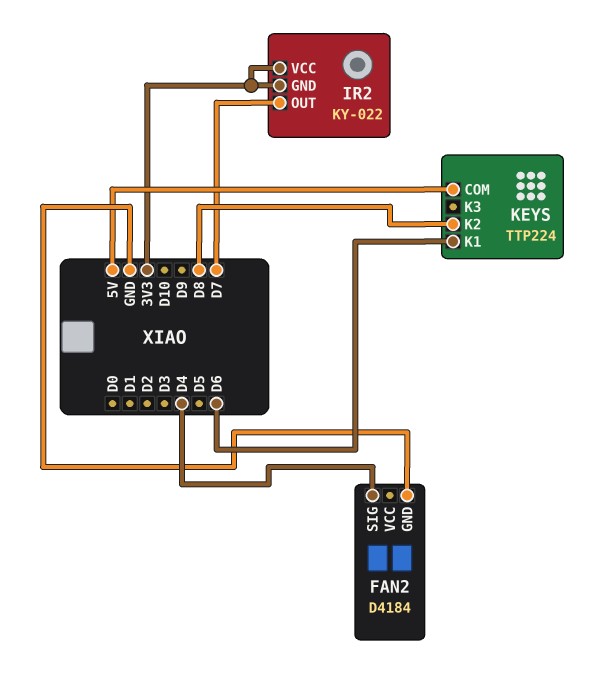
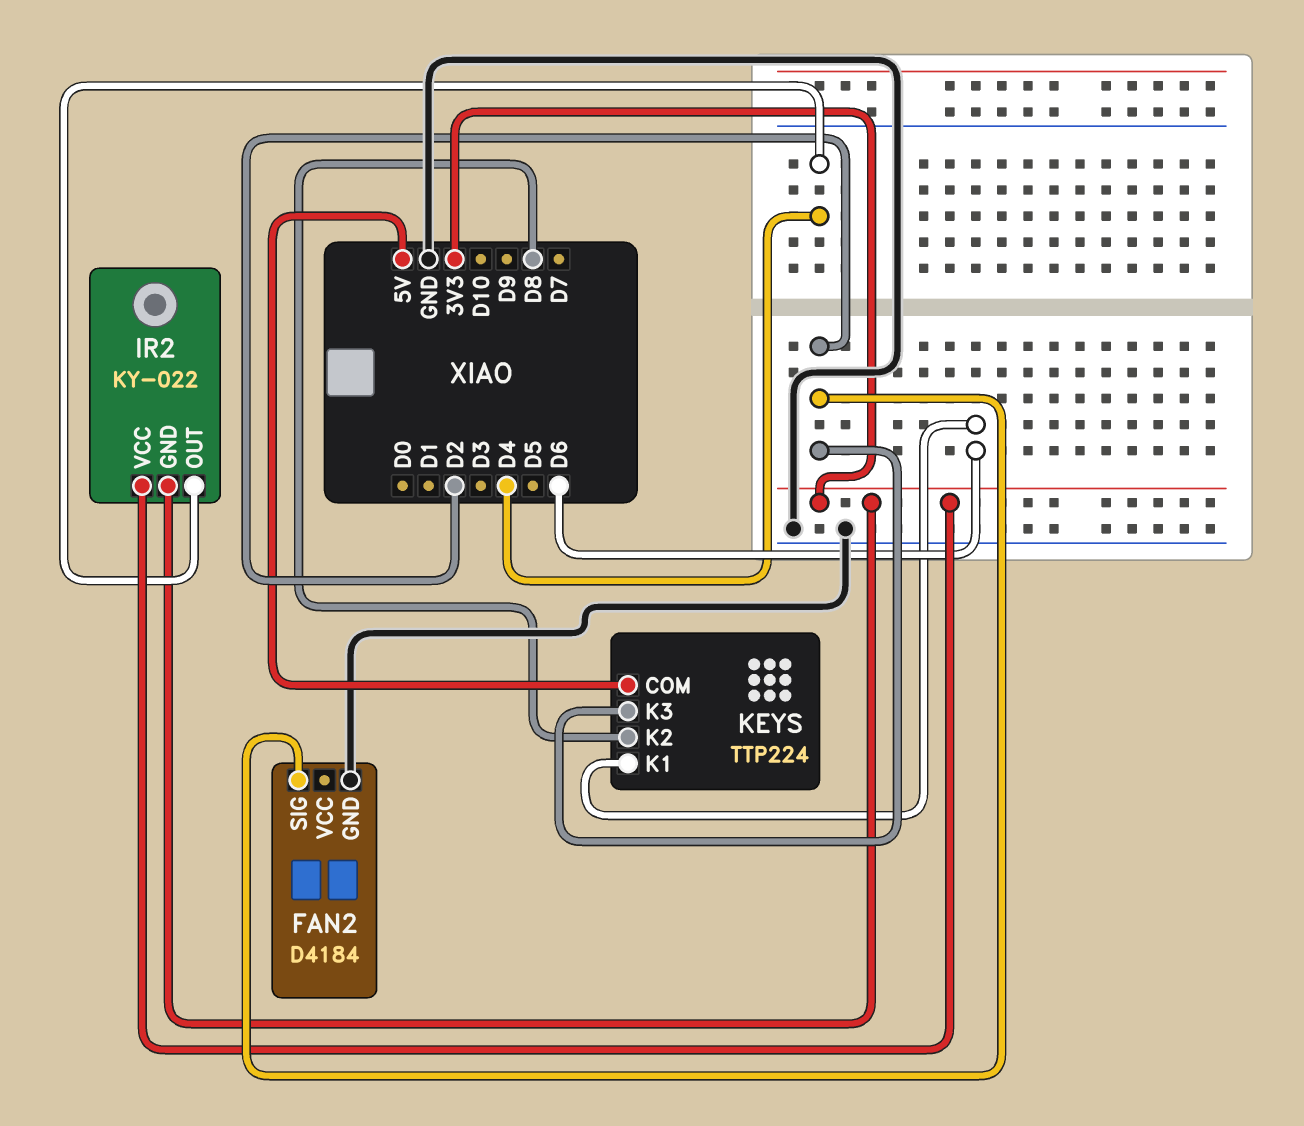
FAN2 pin SIG: D4 -> D2
IR2 pin OUT: D7 -> D4
KEYS pin K3: none -> D2

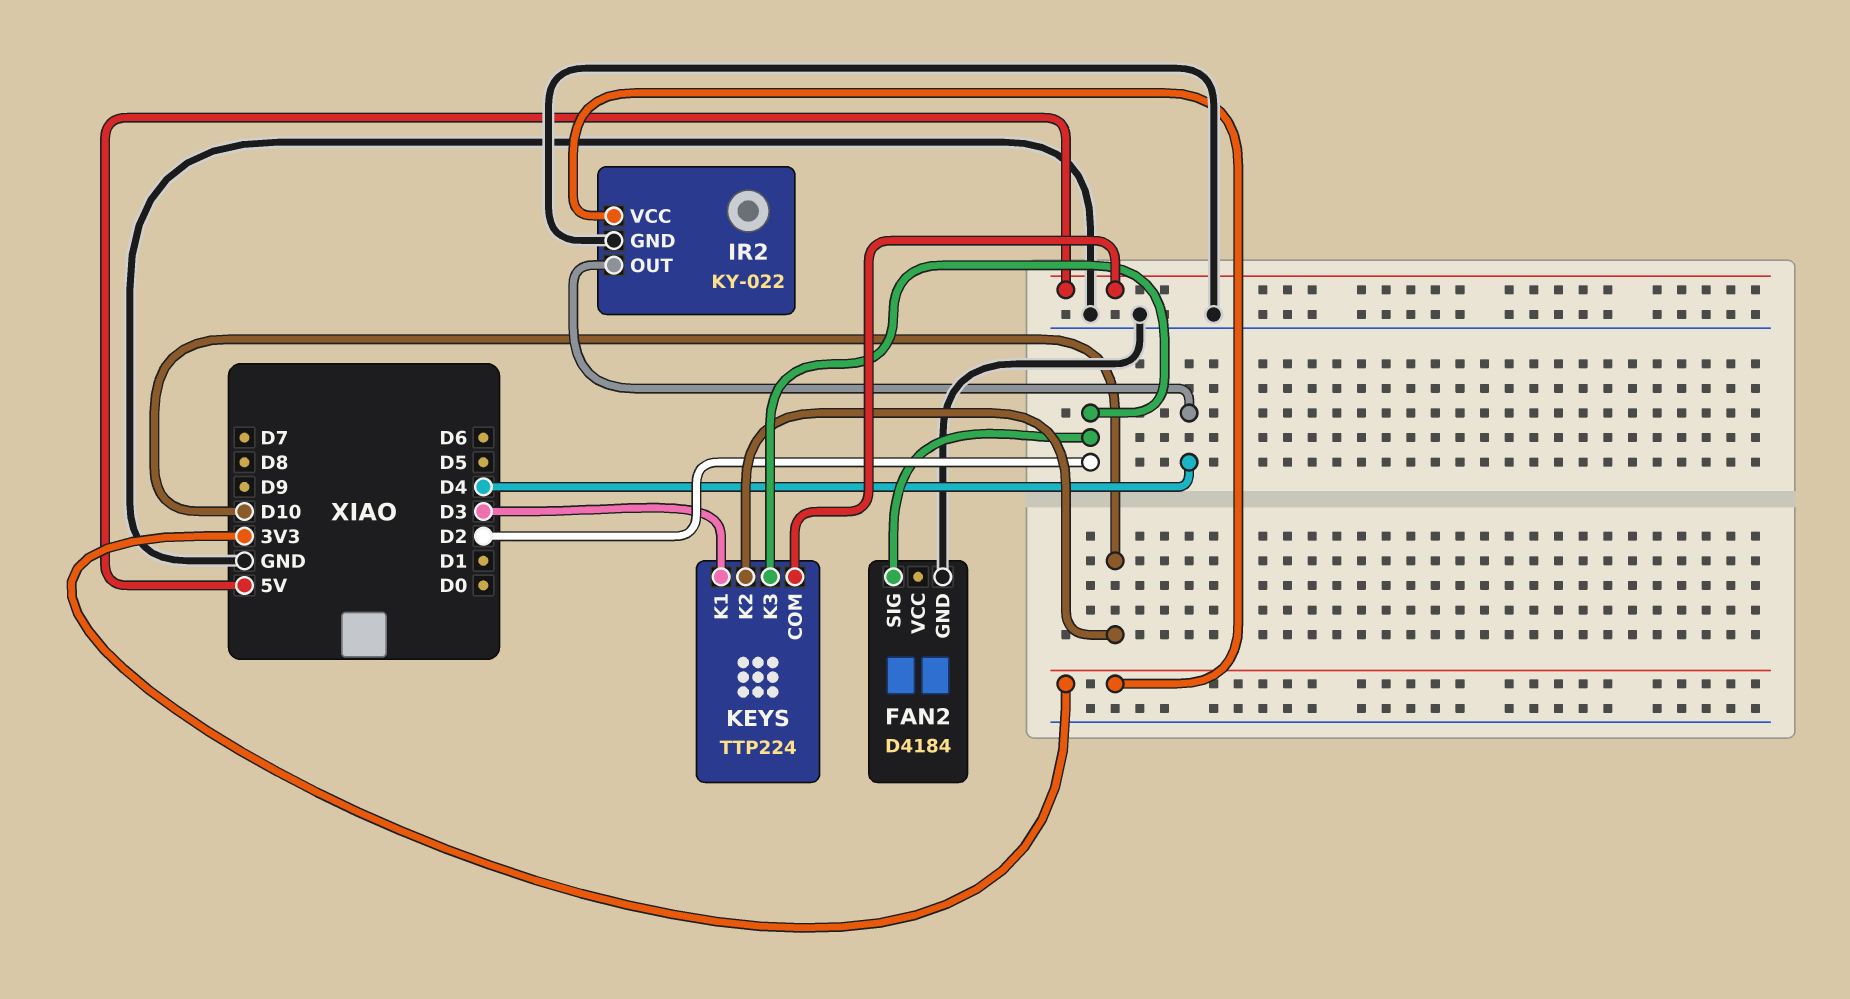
IR2 pin GND: 3V3 -> GND
KEYS pin K1: D6 -> D3
KEYS pin K2: D8 -> D10

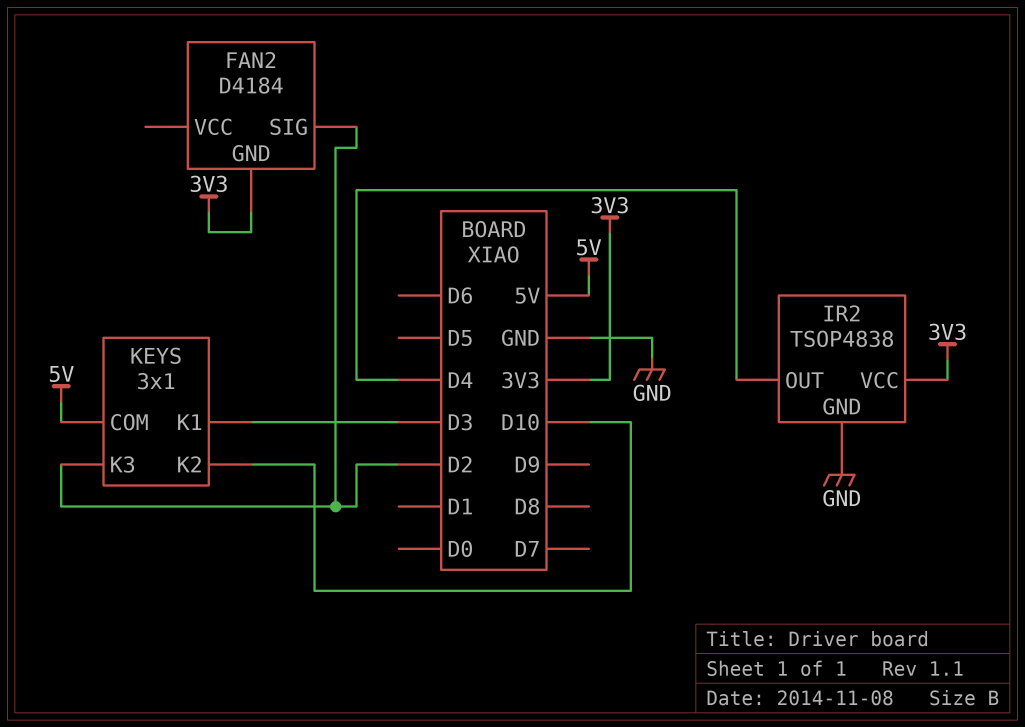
FAN2 pin GND: GND -> 3V3
IR2: KY-022 -> TSOP4838
KEYS: TTP224 -> 3x1

